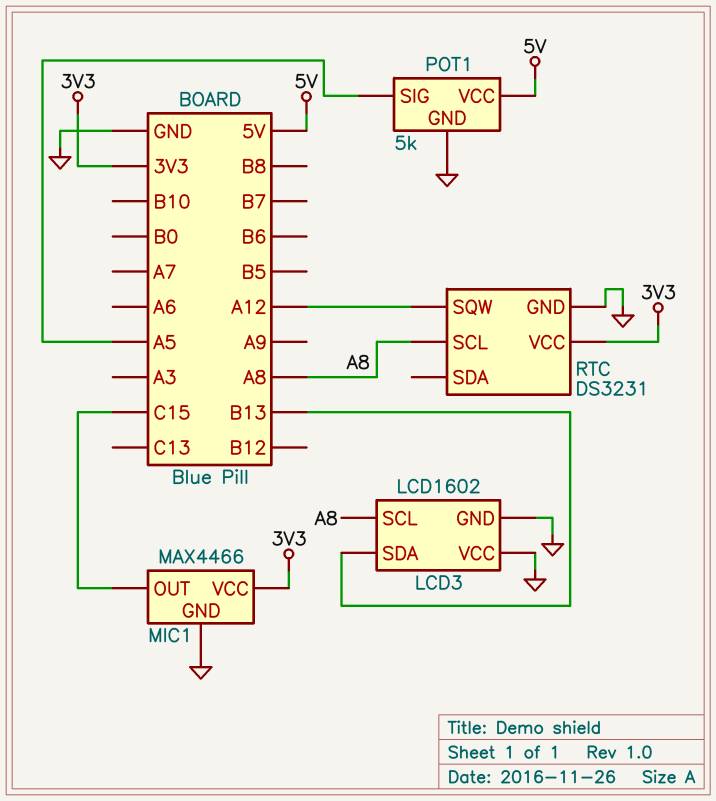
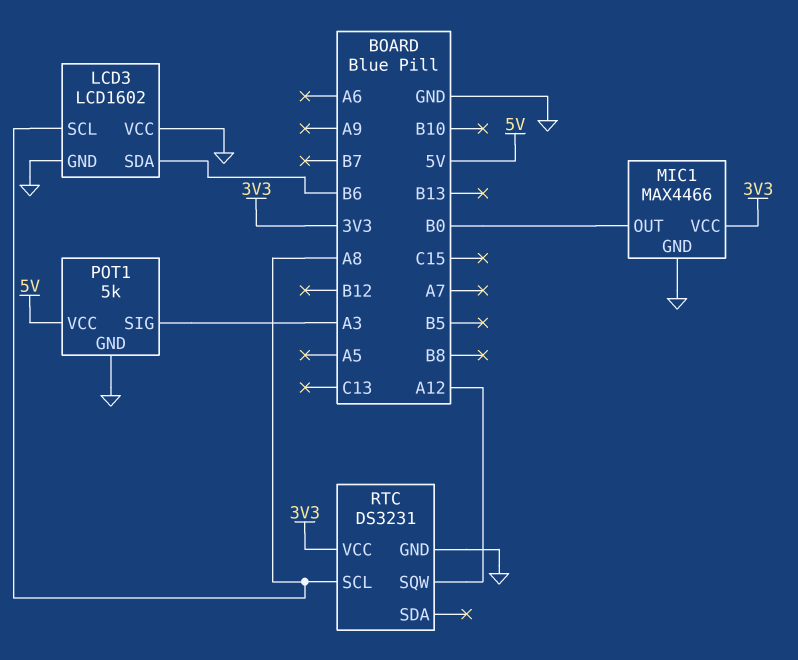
LCD3 pin SDA: B13 -> B6
MIC1 pin OUT: C15 -> B0
POT1 pin SIG: A5 -> A3

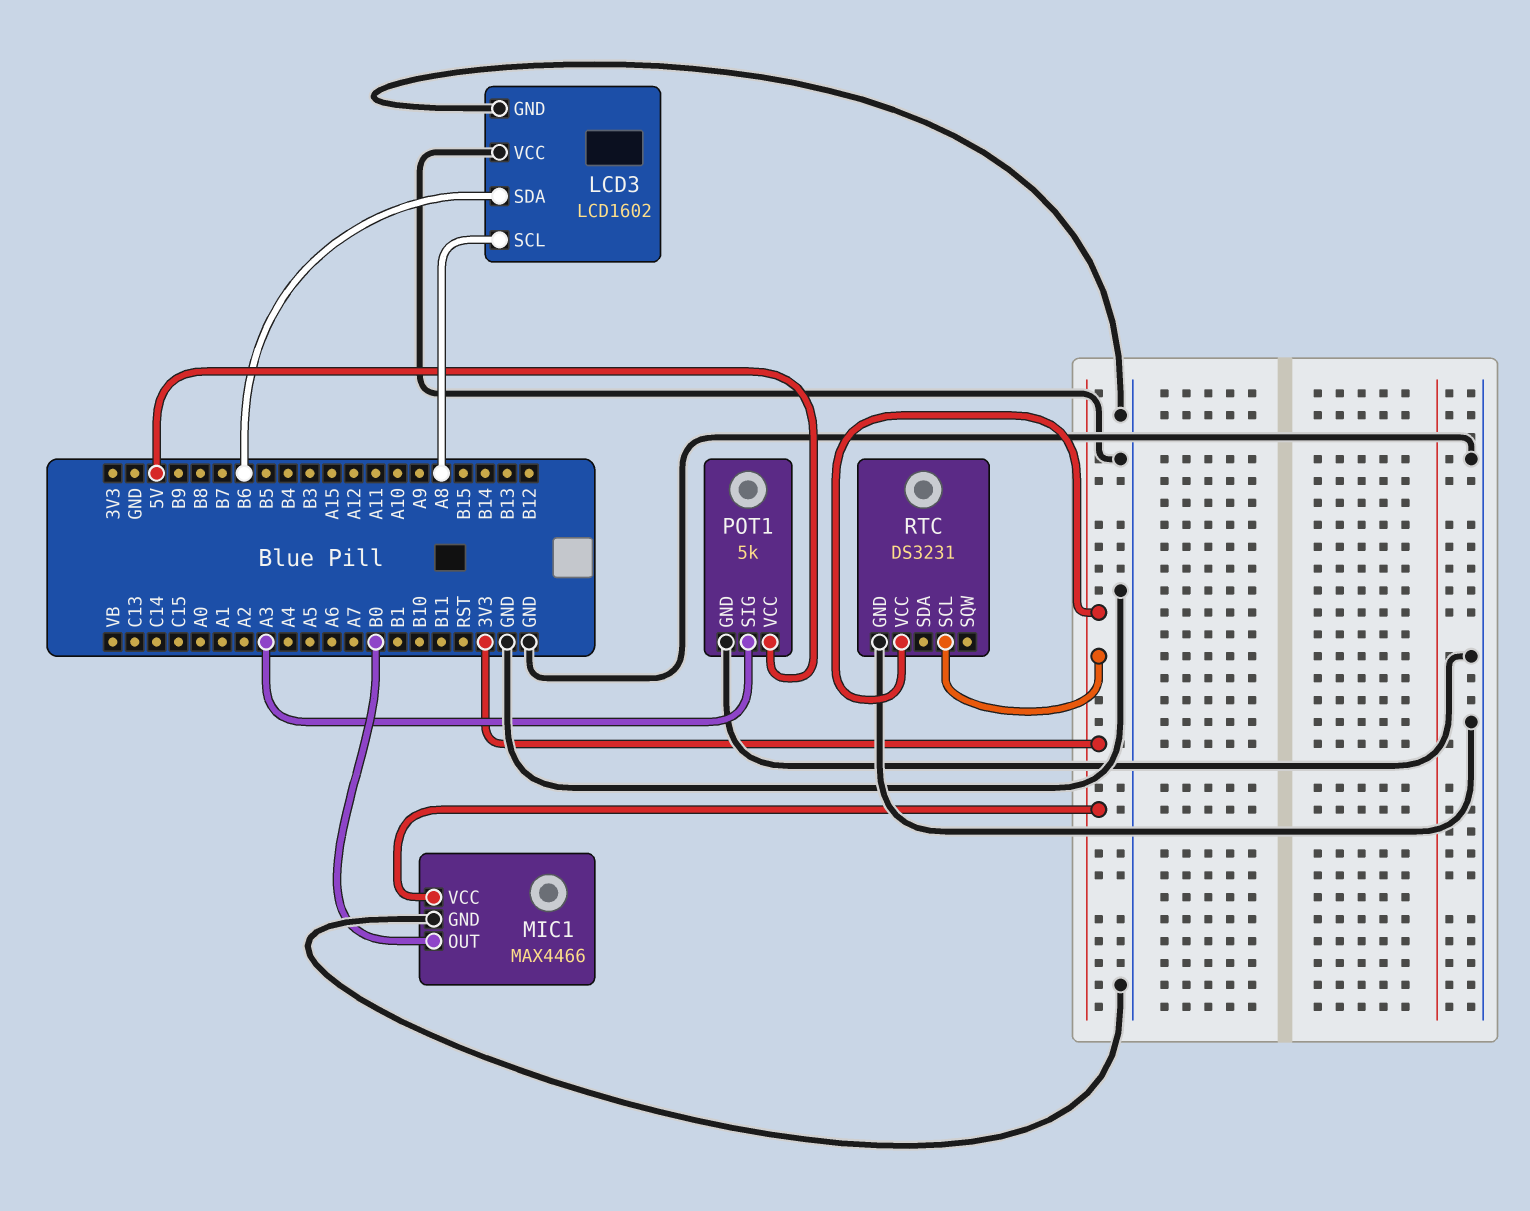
RTC pin SCL: A8 -> 3V3
RTC pin SQW: A12 -> none

